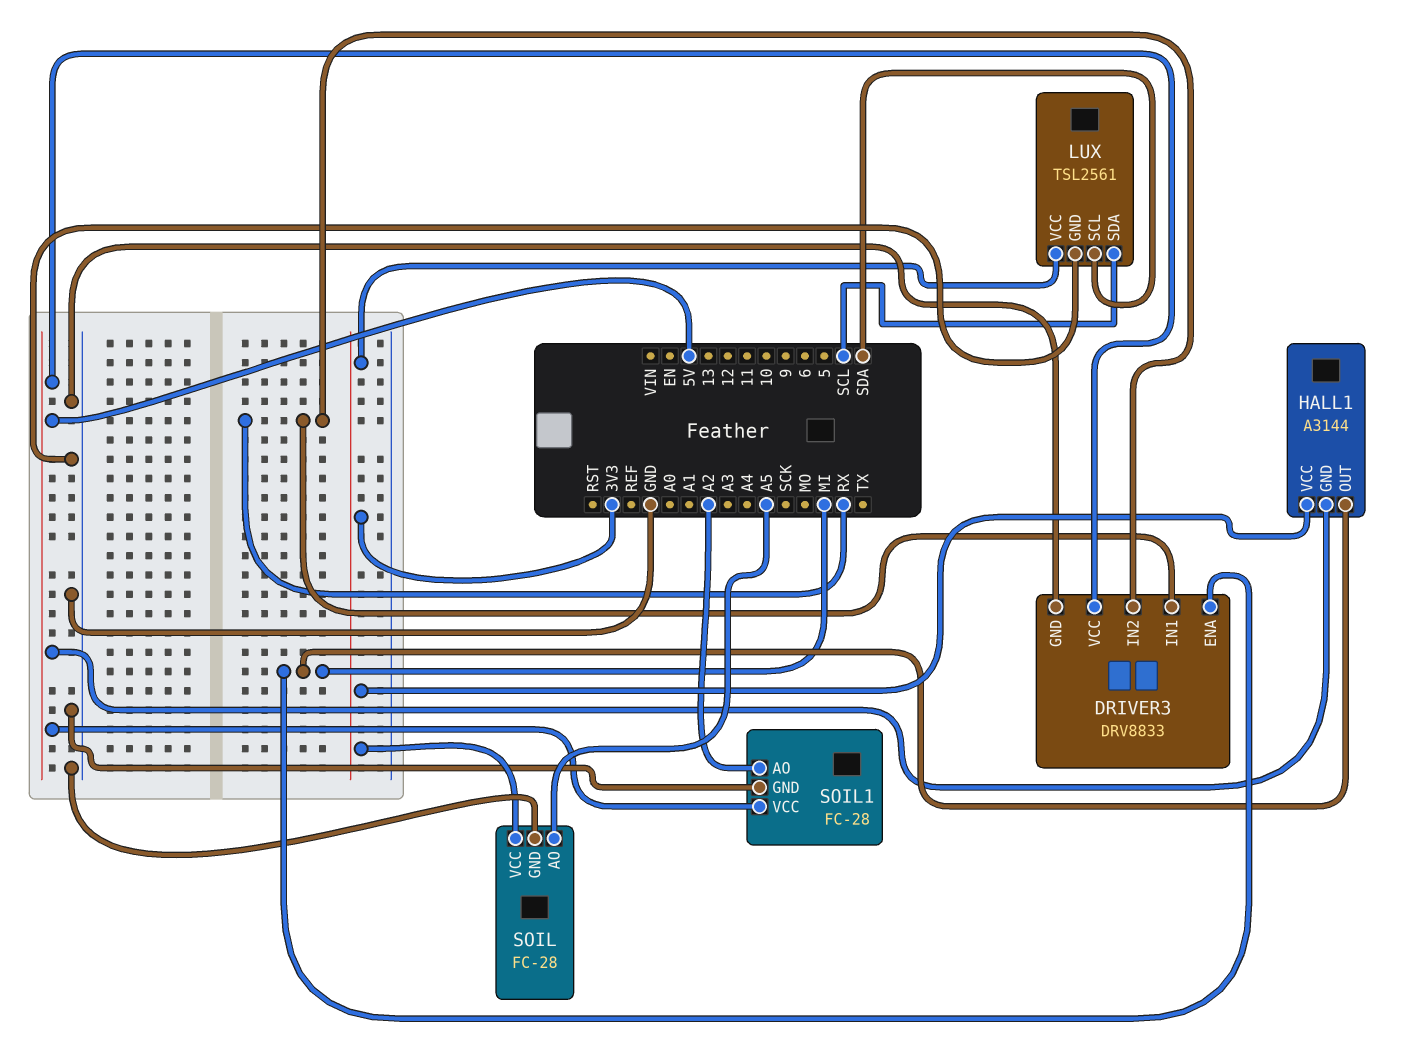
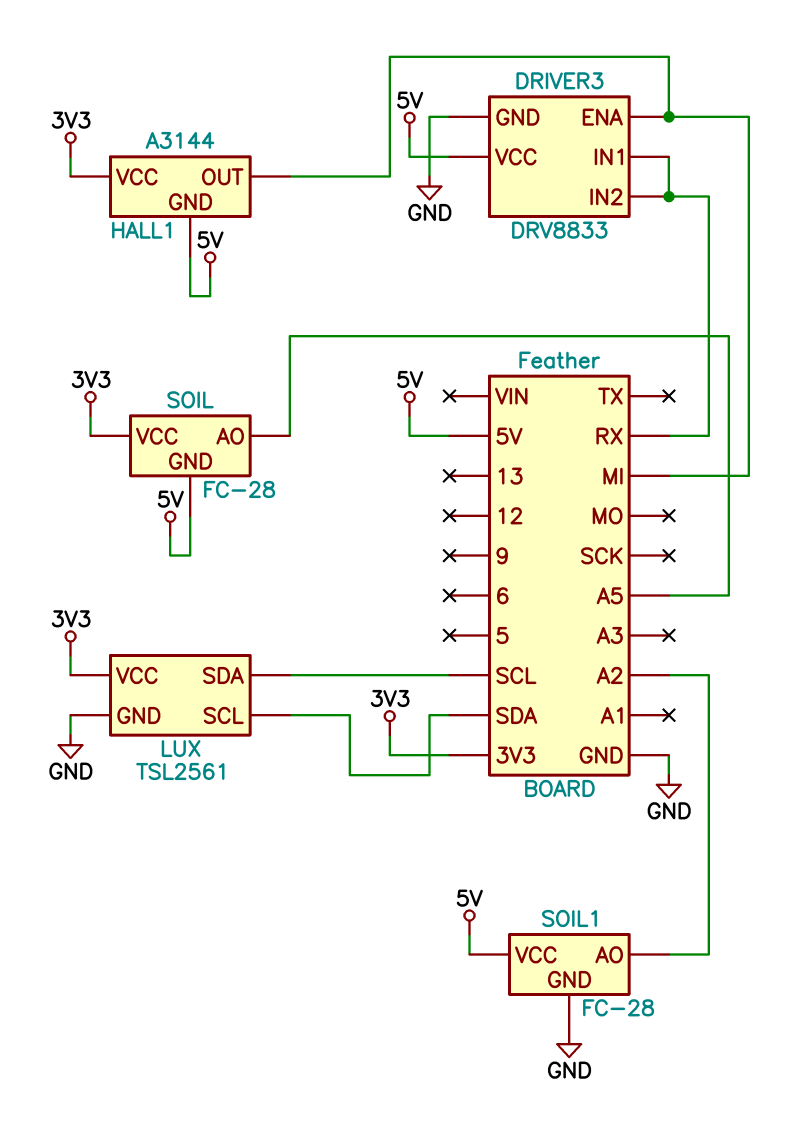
SOIL pin GND: GND -> 5V

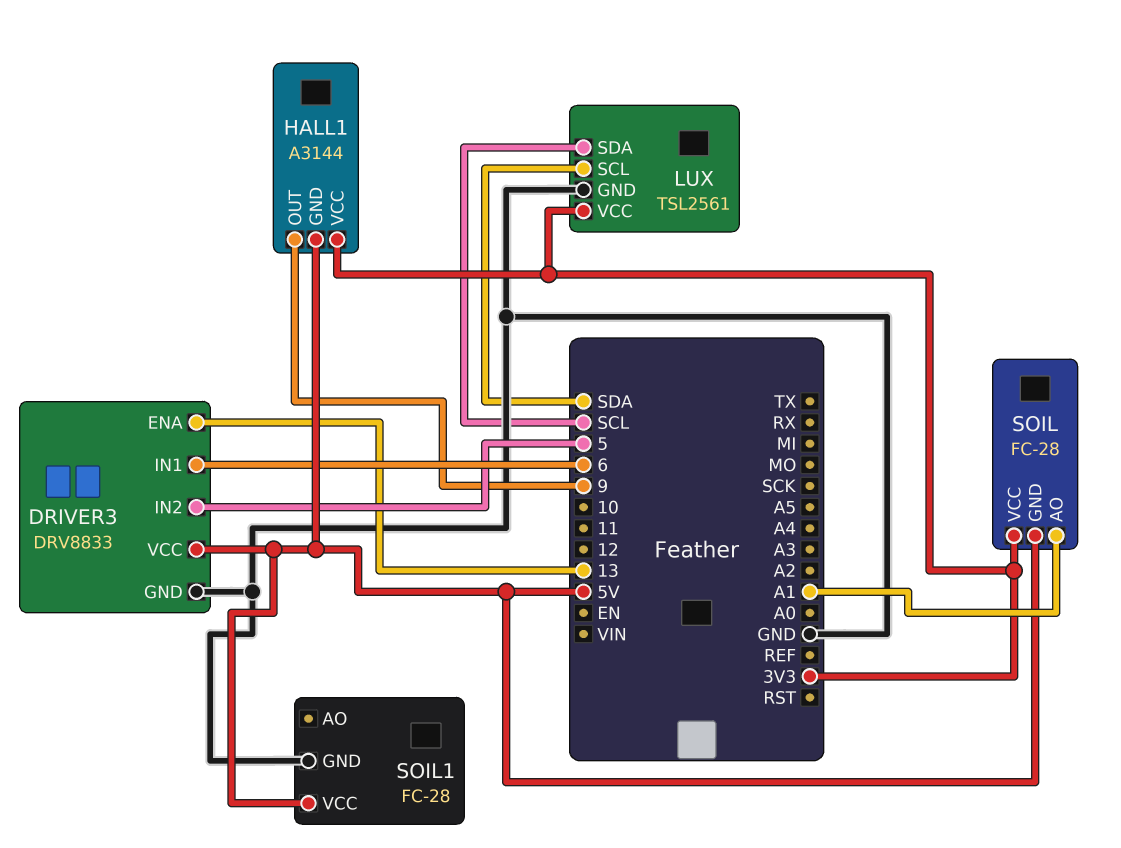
DRIVER3 pin ENA: MI -> 13
DRIVER3 pin IN1: RX -> 6
DRIVER3 pin IN2: RX -> 5
HALL1 pin OUT: MI -> 9
SOIL pin AO: A5 -> A1
SOIL1 pin AO: A2 -> none

